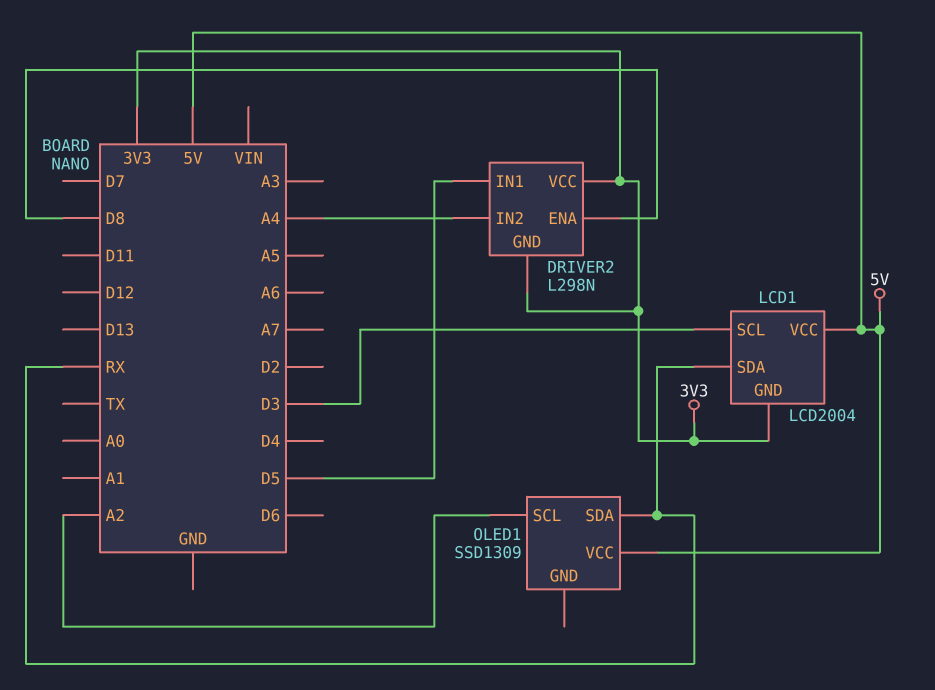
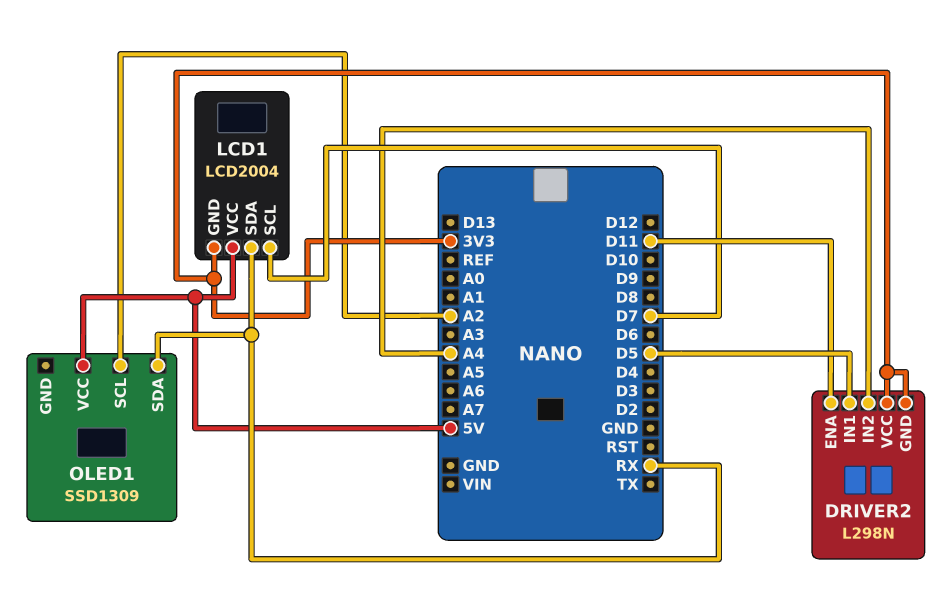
DRIVER2 pin ENA: D8 -> D11
LCD1 pin SCL: D3 -> D7

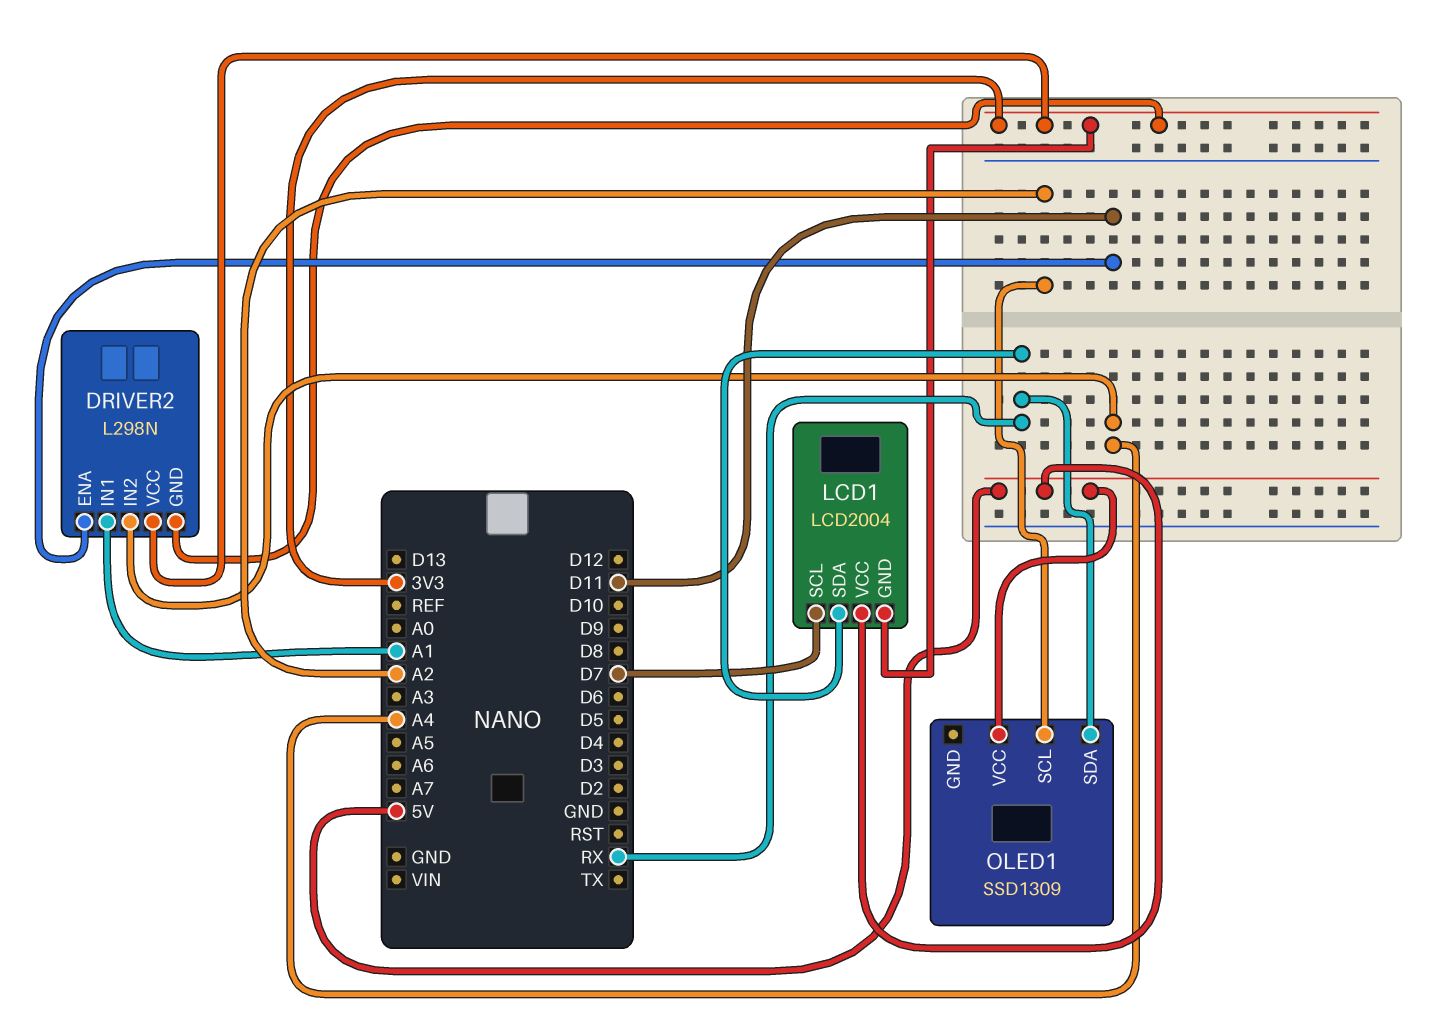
DRIVER2 pin IN1: D5 -> A1

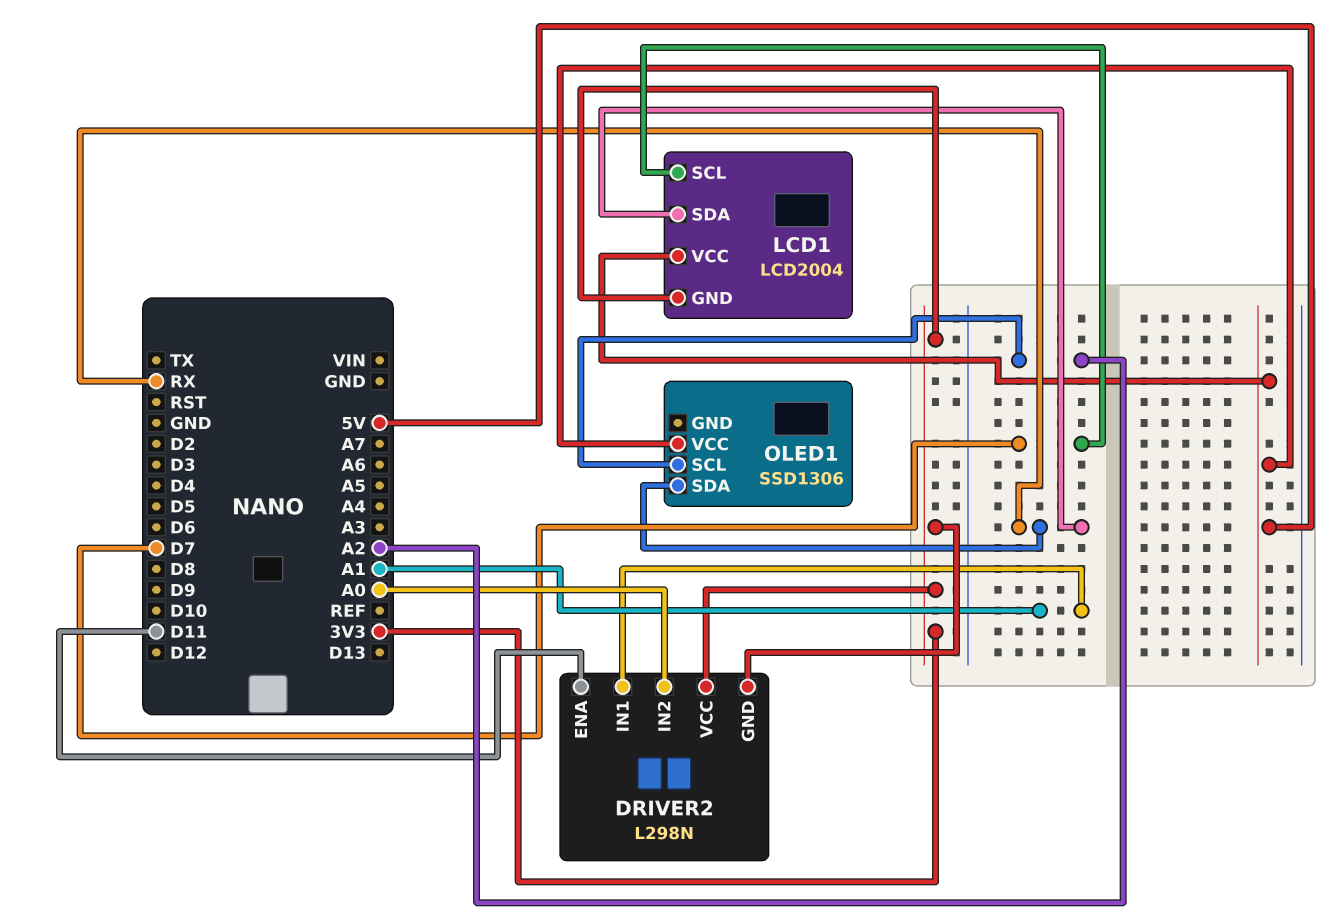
DRIVER2 pin IN2: A4 -> A0
OLED1: SSD1309 -> SSD1306

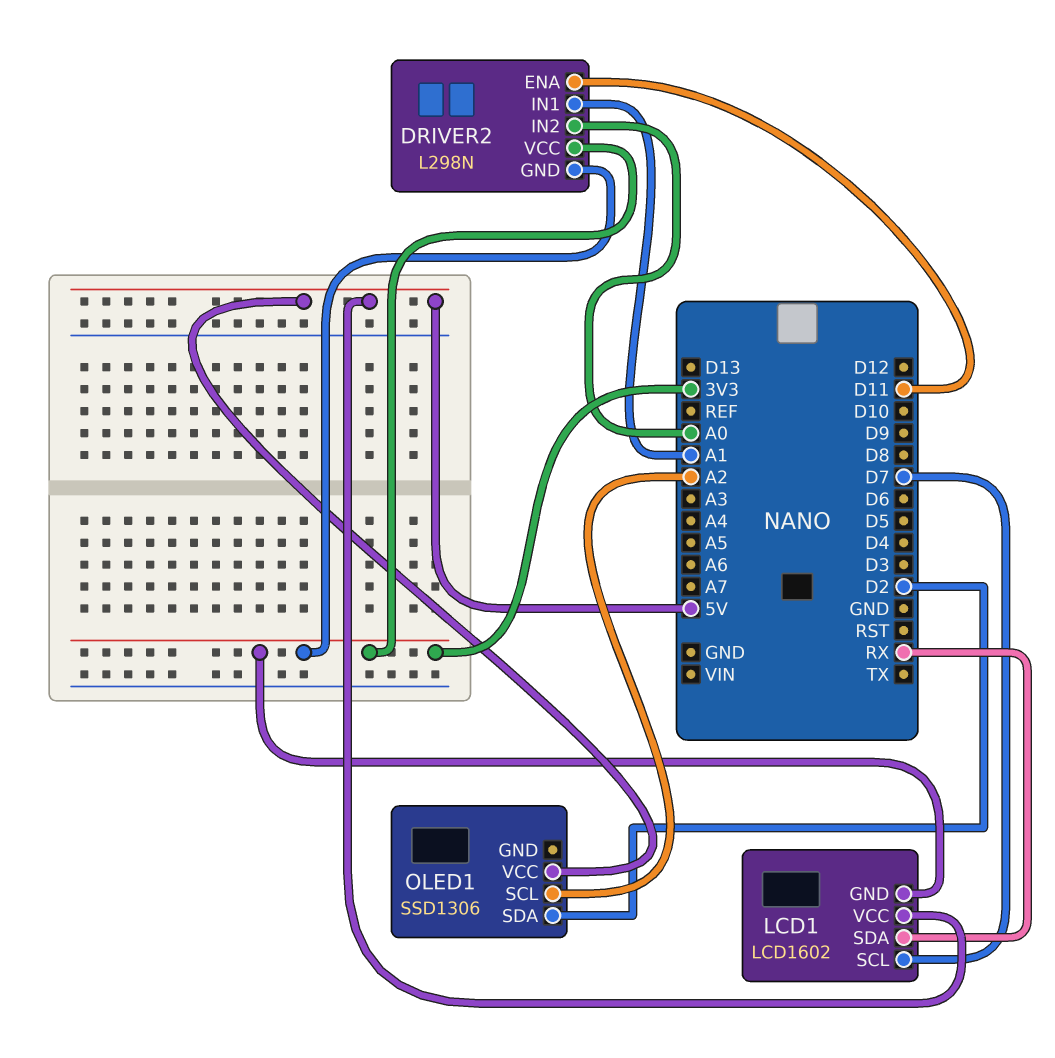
LCD1: LCD2004 -> LCD1602
OLED1 pin SDA: RX -> D2

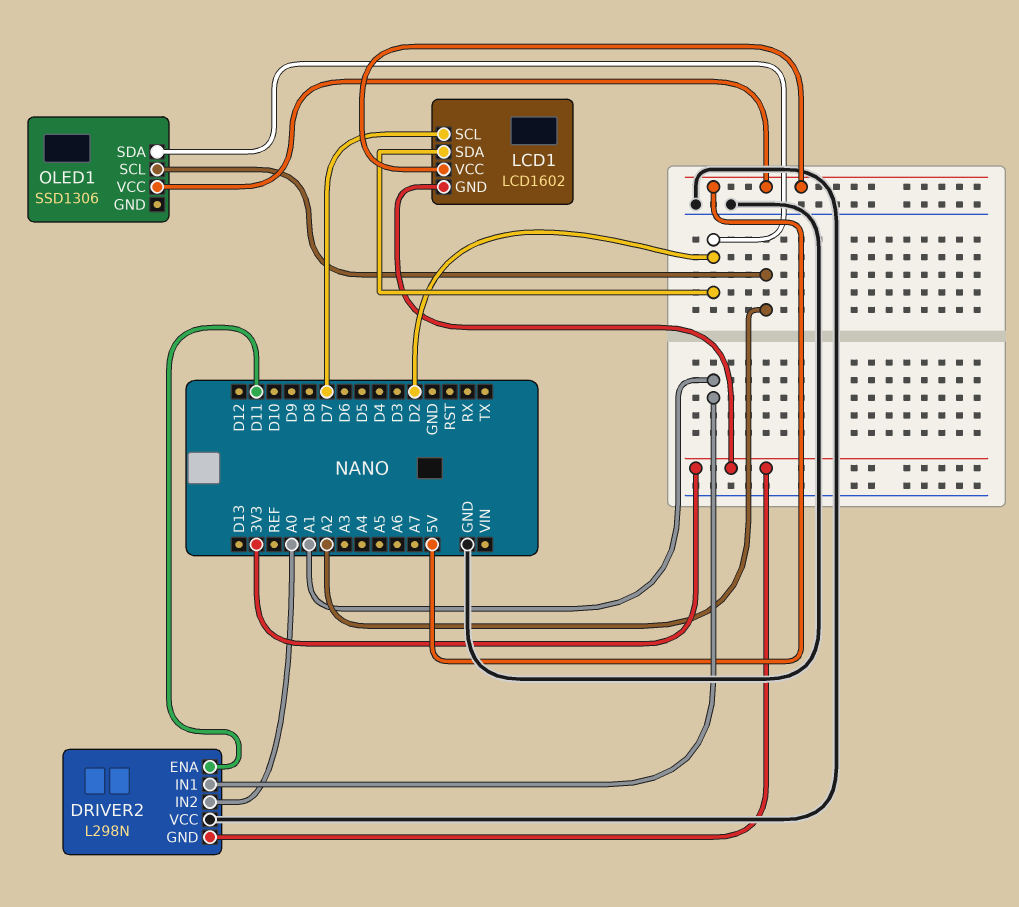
DRIVER2 pin VCC: 3V3 -> GND
LCD1 pin SDA: RX -> D2

